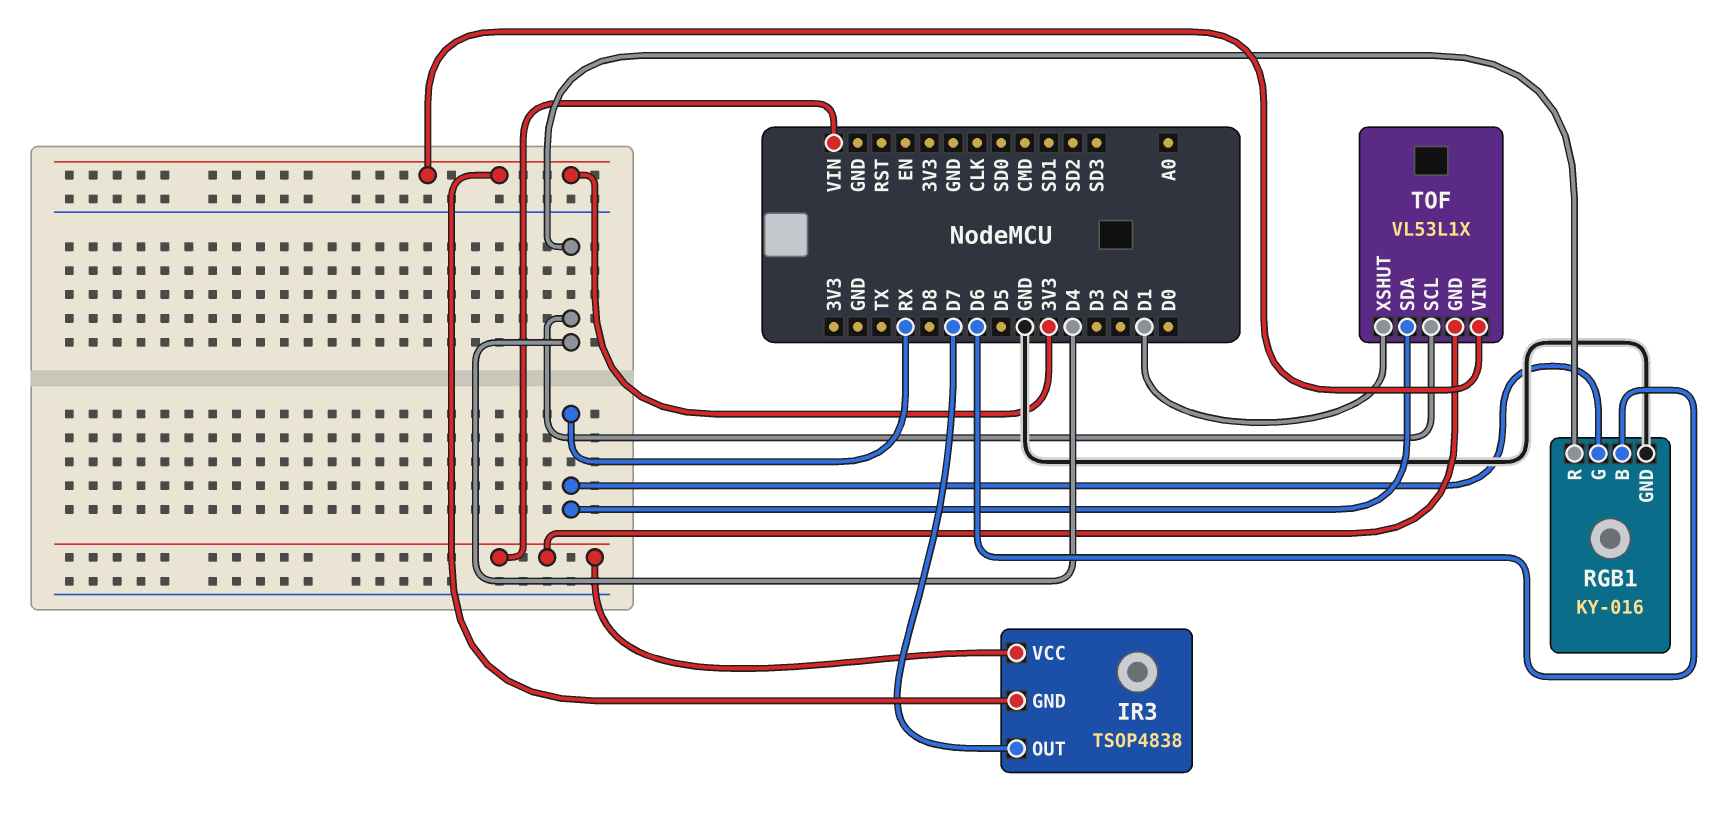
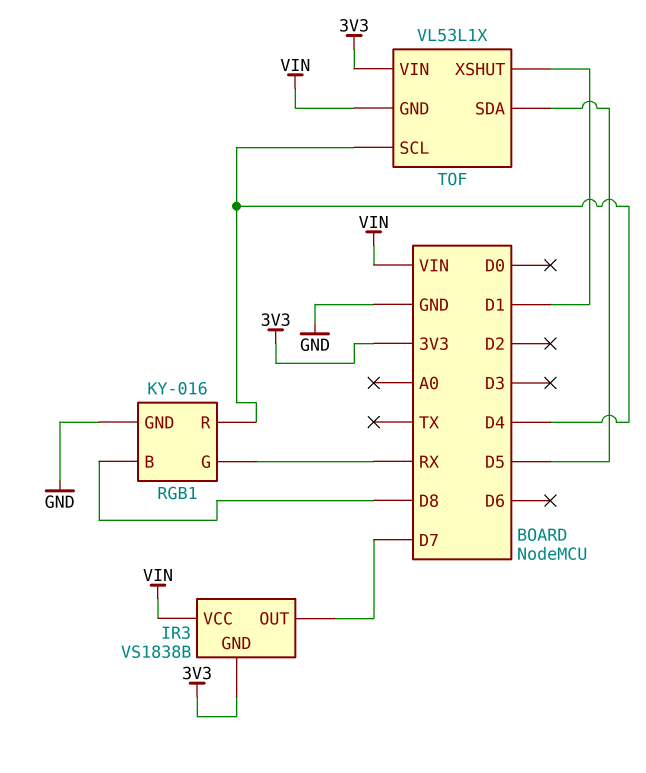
IR3: TSOP4838 -> VS1838B
RGB1 pin B: D6 -> D8
TOF pin SDA: RX -> D5

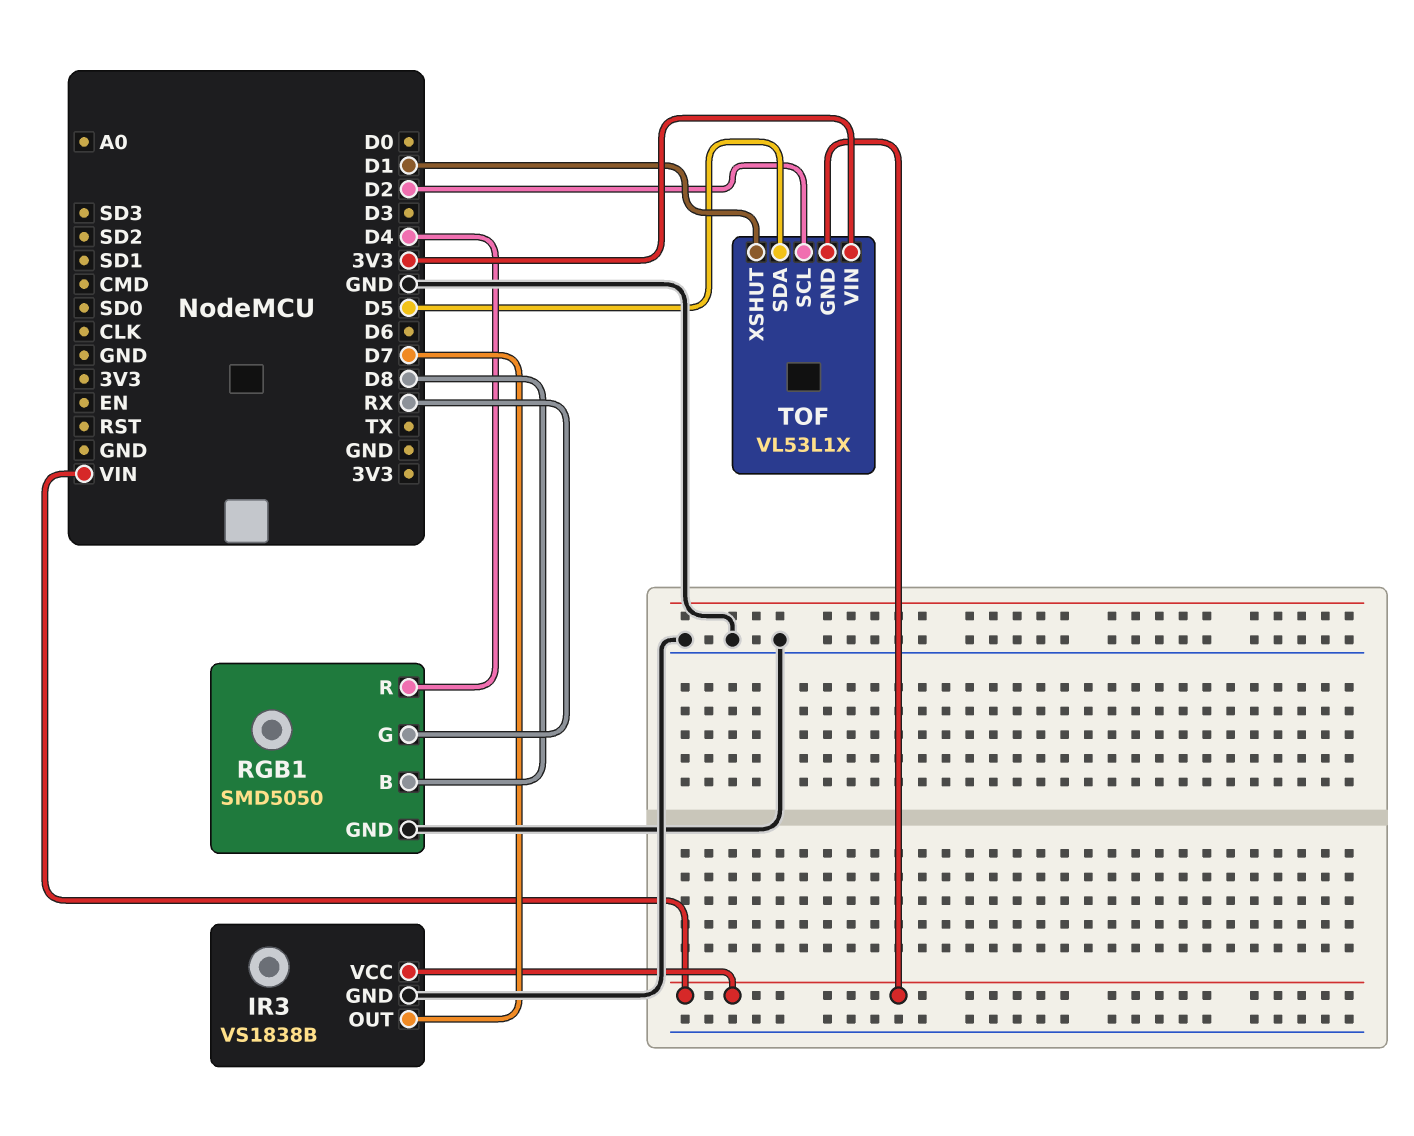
IR3 pin GND: 3V3 -> GND
RGB1: KY-016 -> SMD5050
TOF pin SCL: D4 -> D2

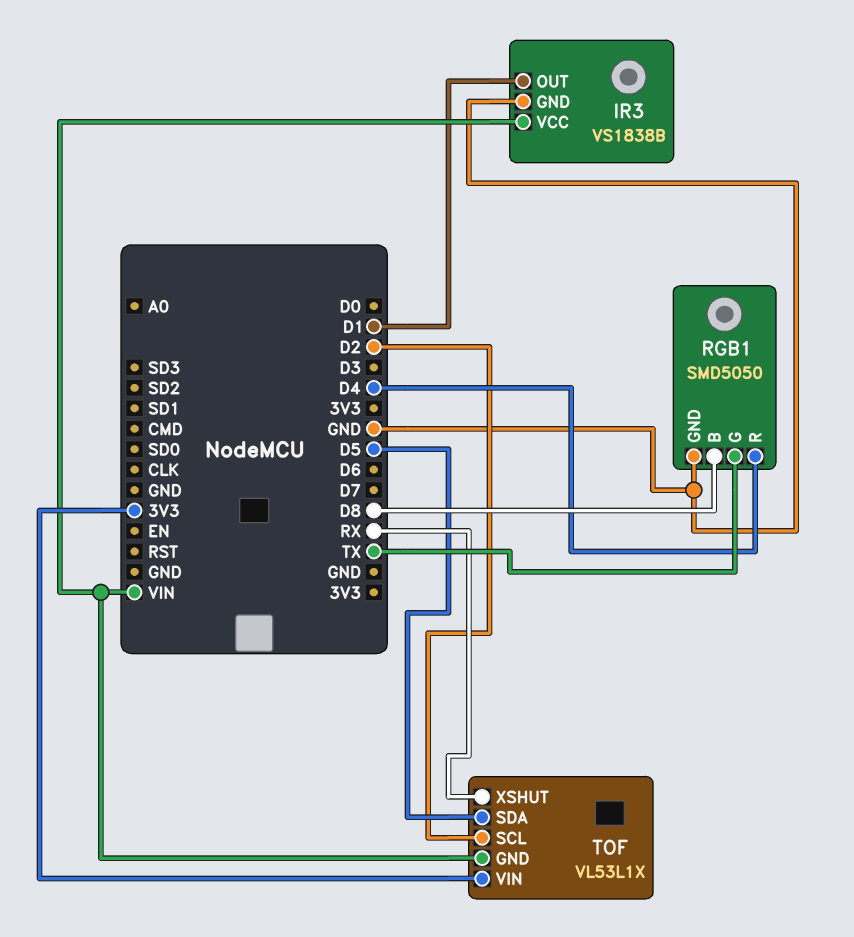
IR3 pin OUT: D7 -> D1
RGB1 pin G: RX -> TX
TOF pin XSHUT: D1 -> RX

